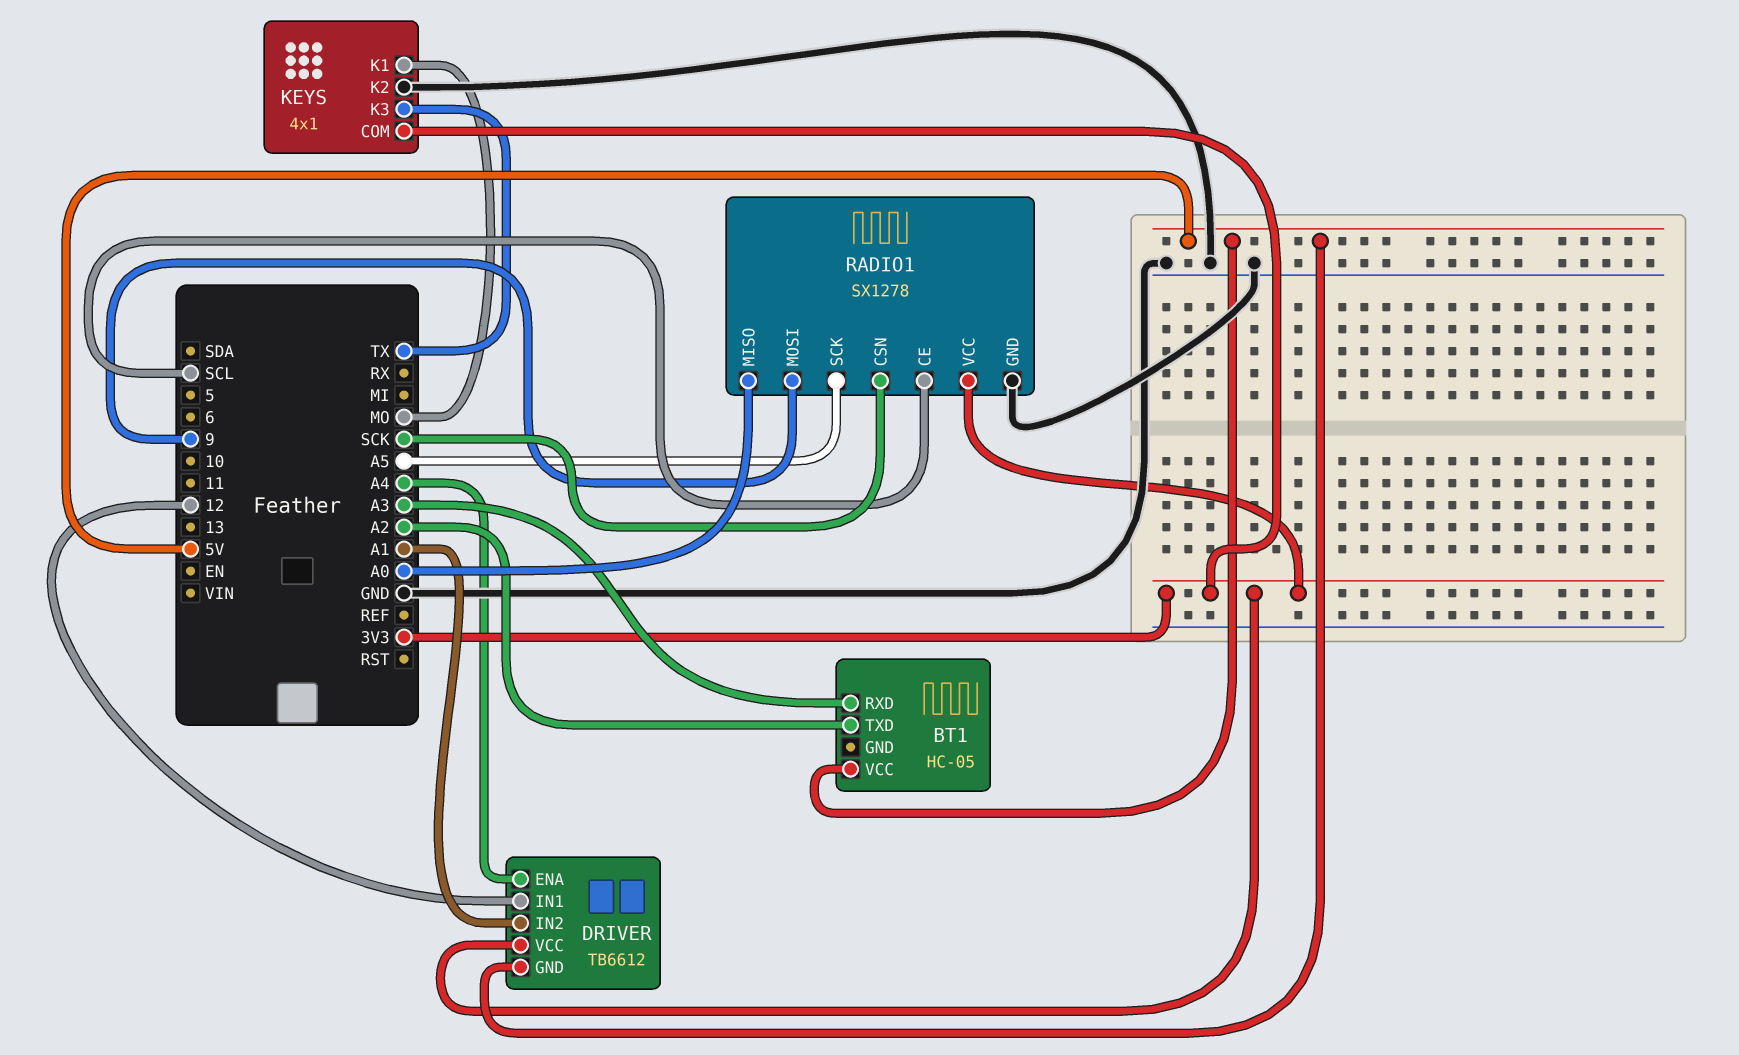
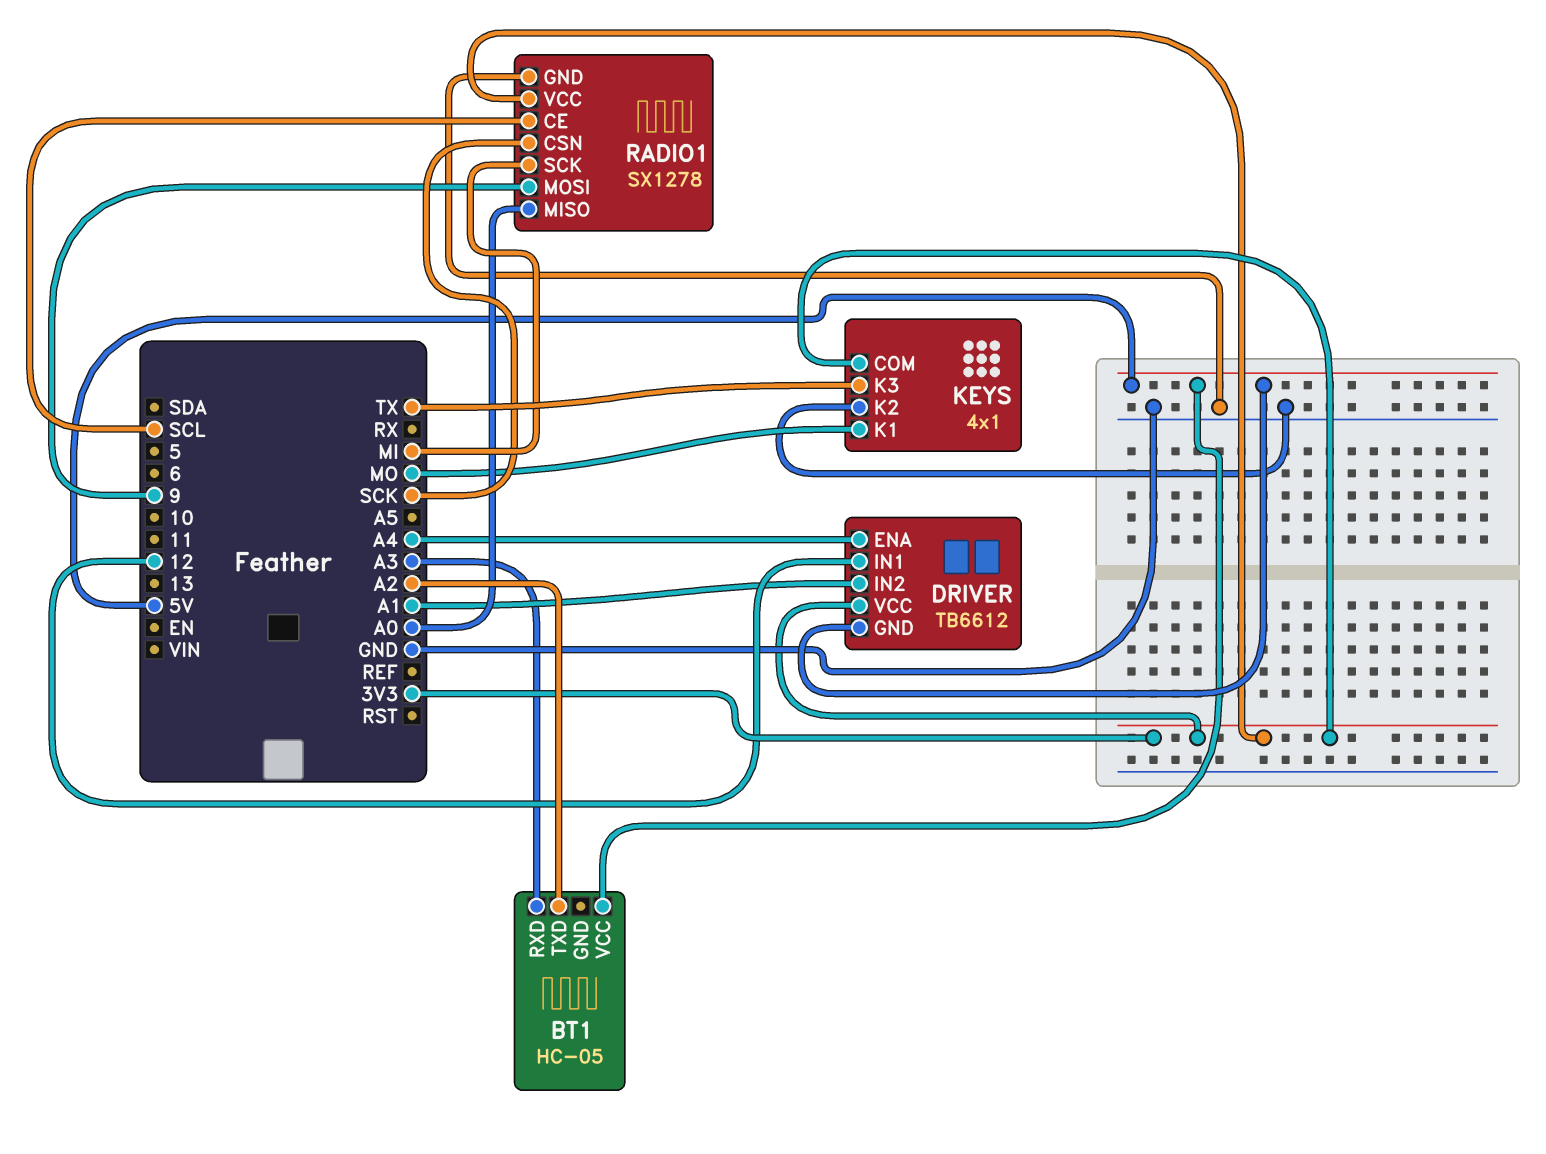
RADIO1 pin SCK: A5 -> MI

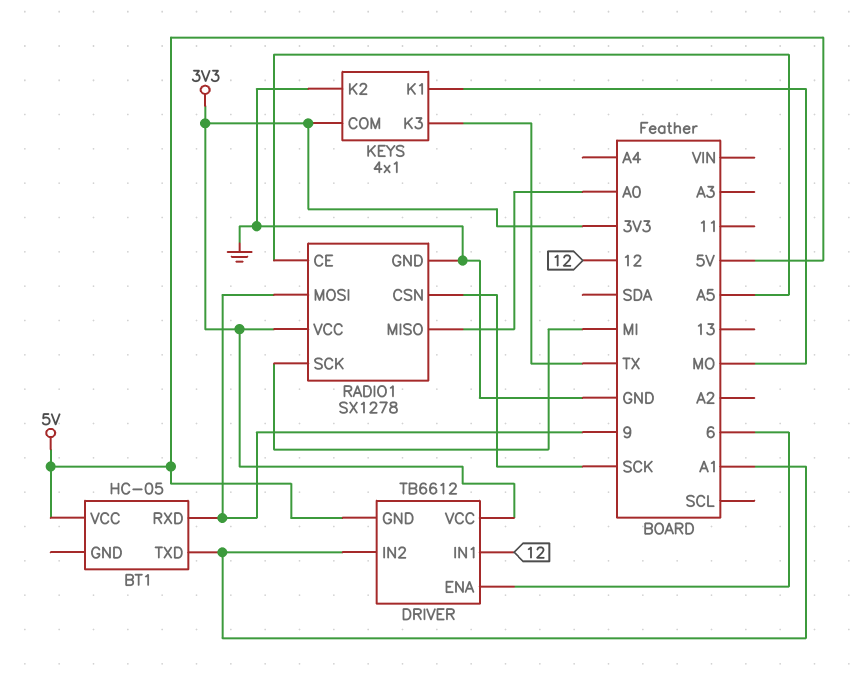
BT1 pin RXD: A3 -> 9
BT1 pin TXD: A2 -> A1
DRIVER pin ENA: A4 -> 6
RADIO1 pin CE: SCL -> A5

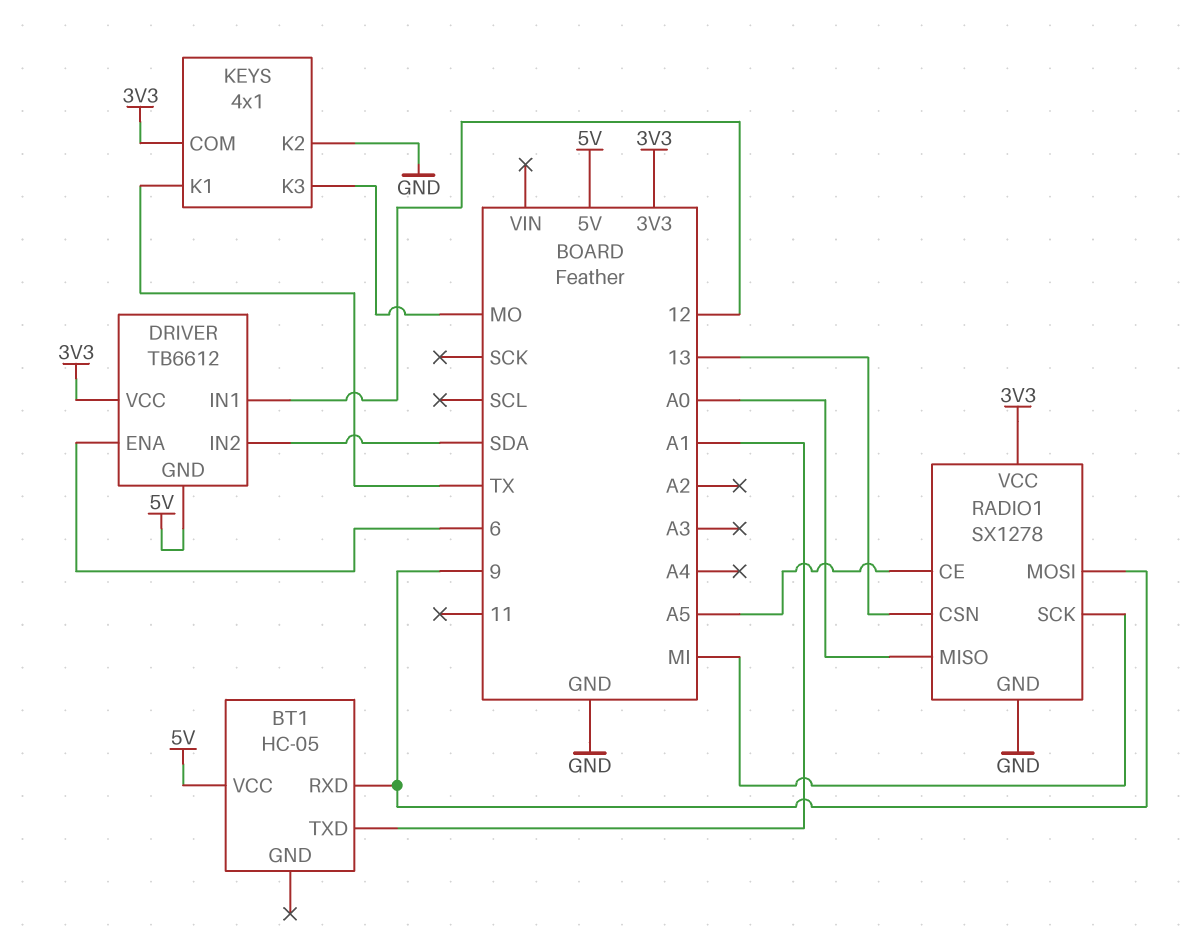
DRIVER pin IN2: A1 -> SDA
KEYS pin K1: MO -> TX
KEYS pin K3: TX -> MO
RADIO1 pin CSN: SCK -> 13

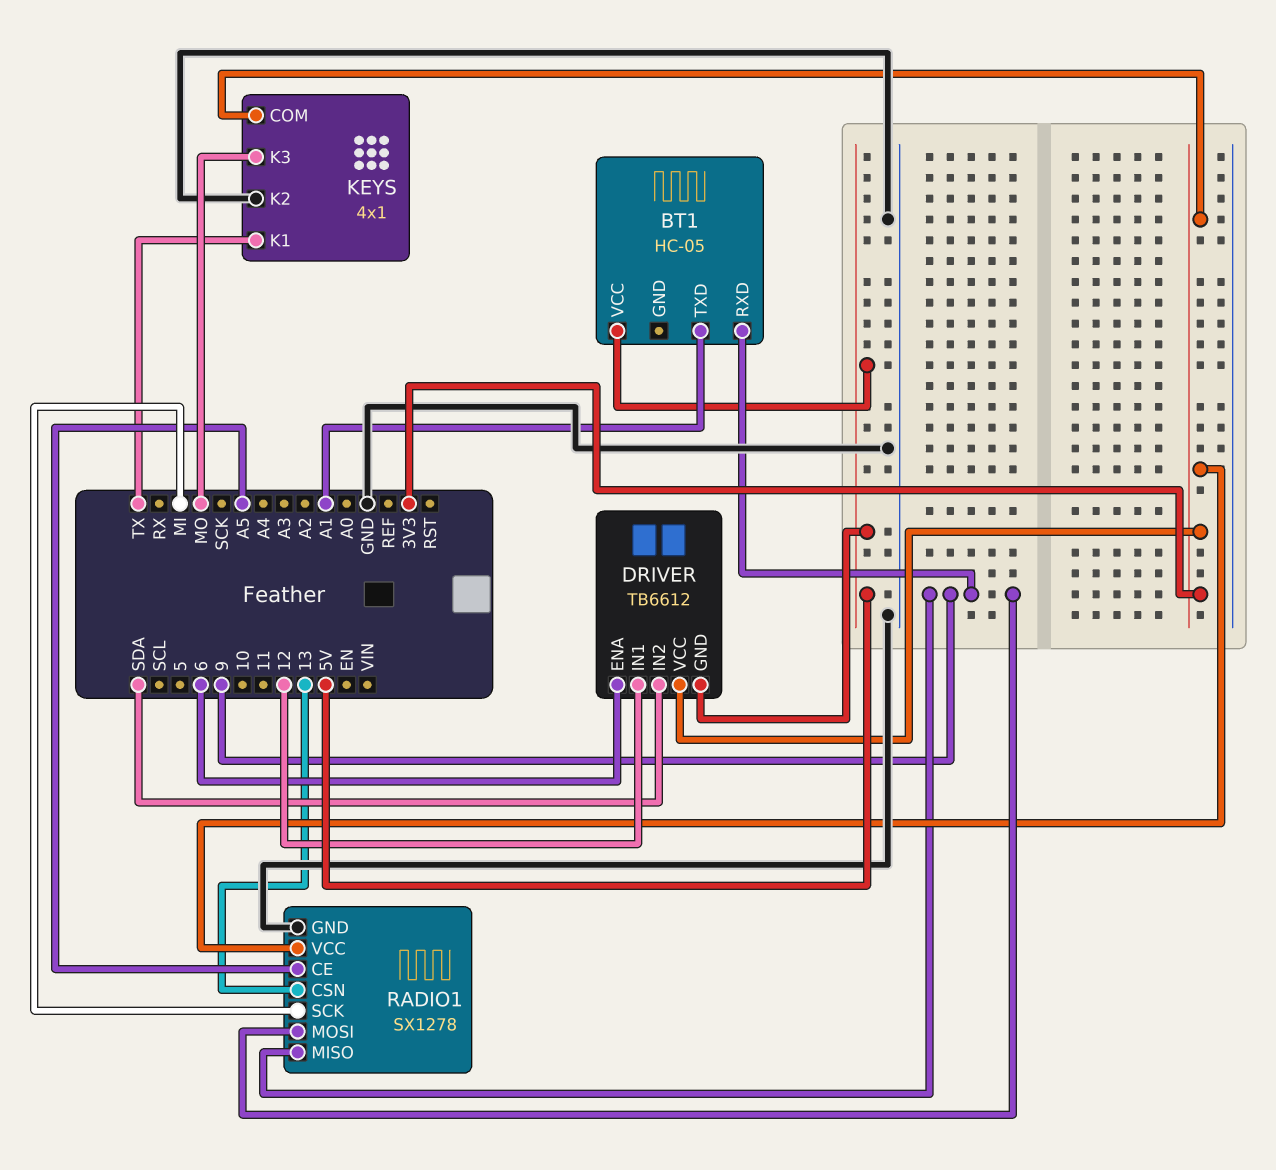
RADIO1 pin MISO: A0 -> 9

